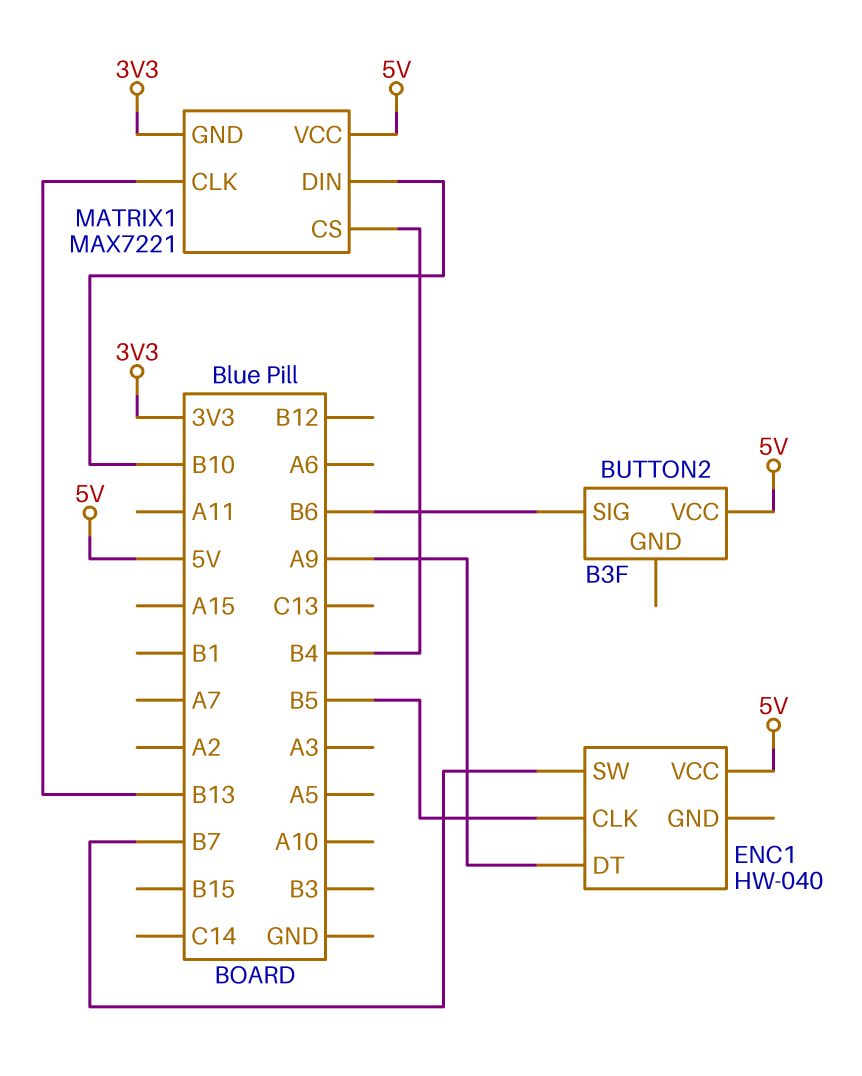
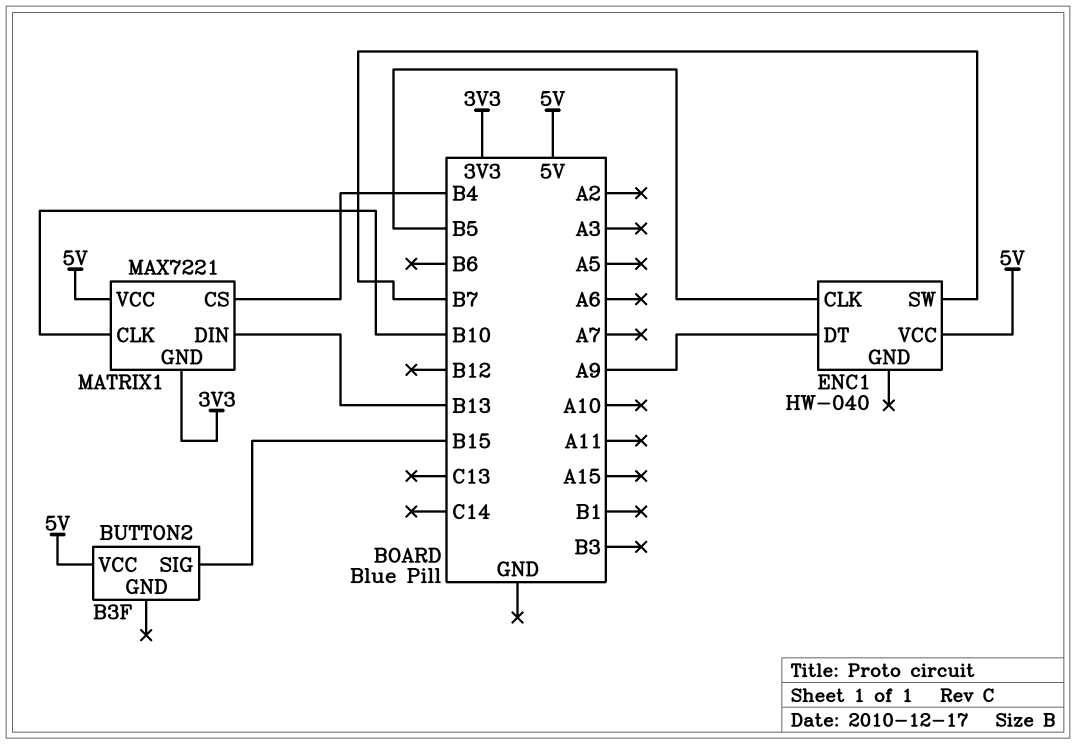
BUTTON2 pin SIG: B6 -> B15
MATRIX1 pin CLK: B13 -> B10
MATRIX1 pin DIN: B10 -> B13

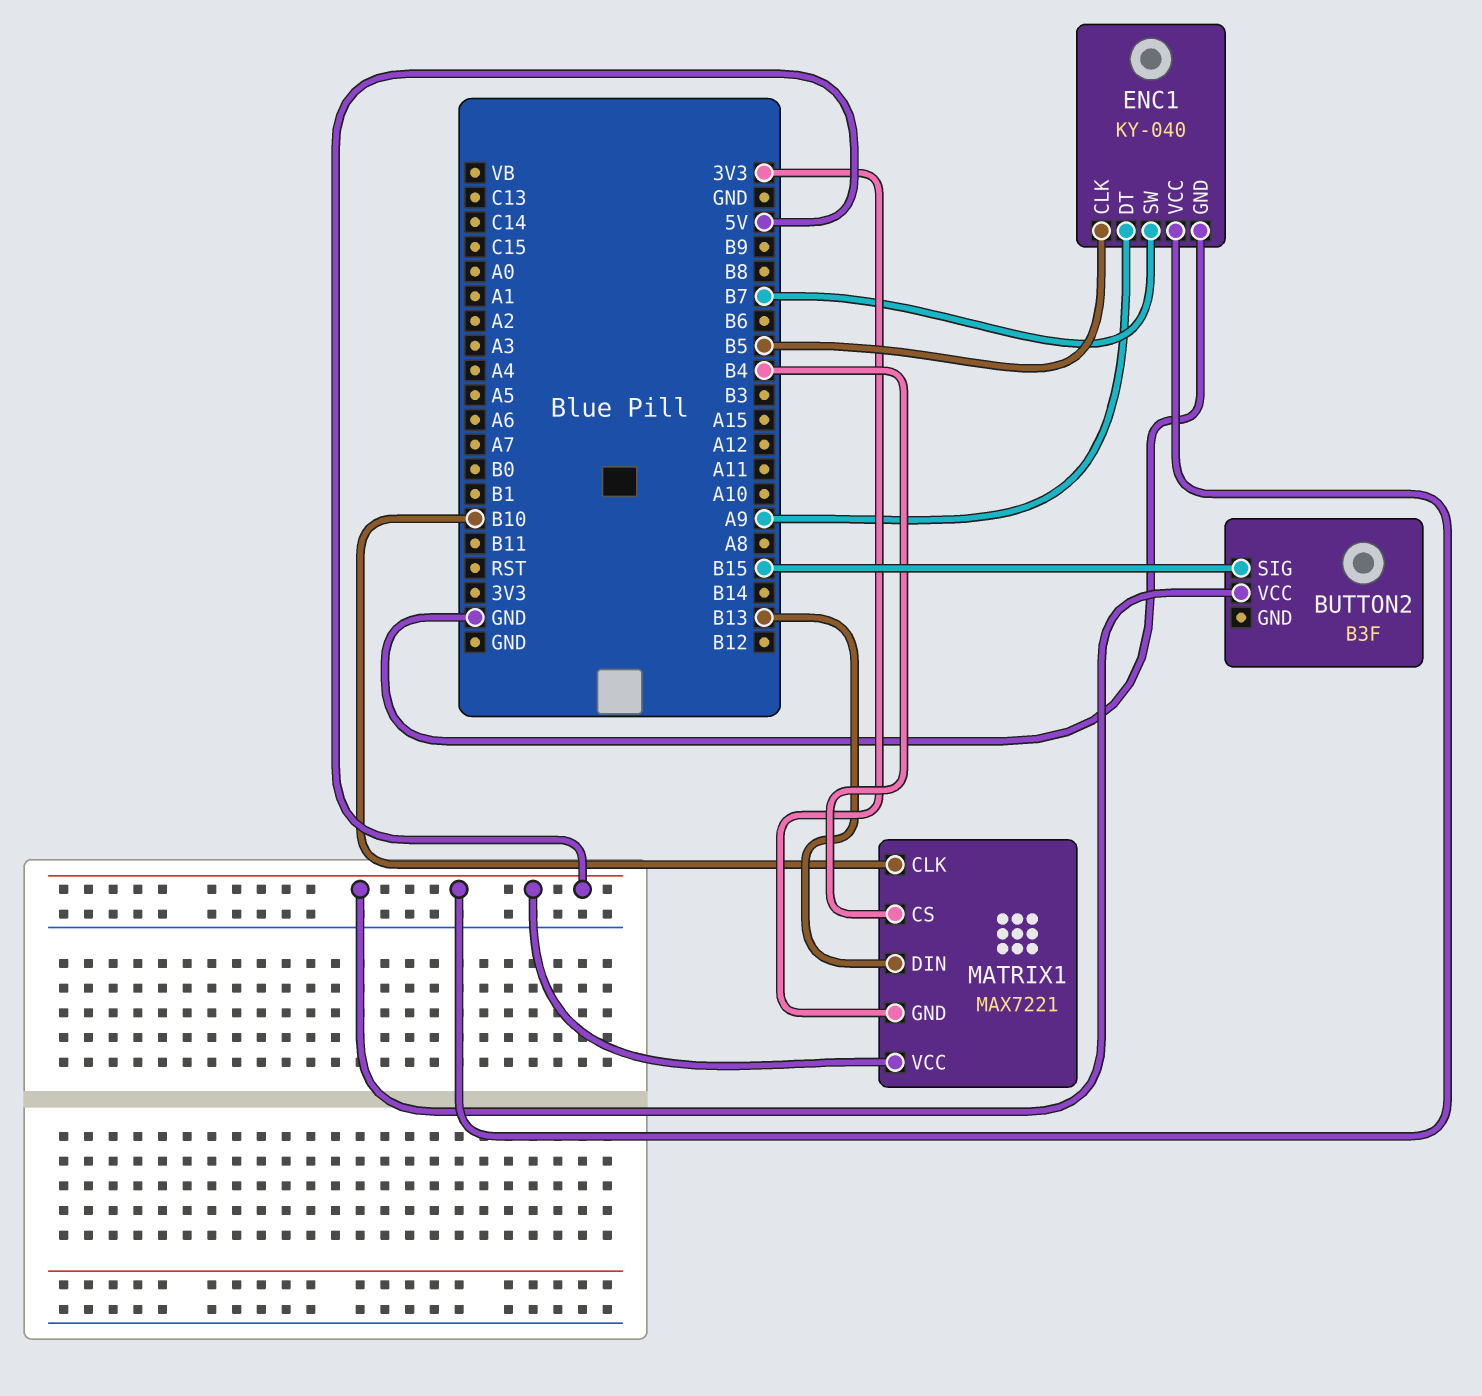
ENC1: HW-040 -> KY-040
ENC1 pin GND: none -> GND

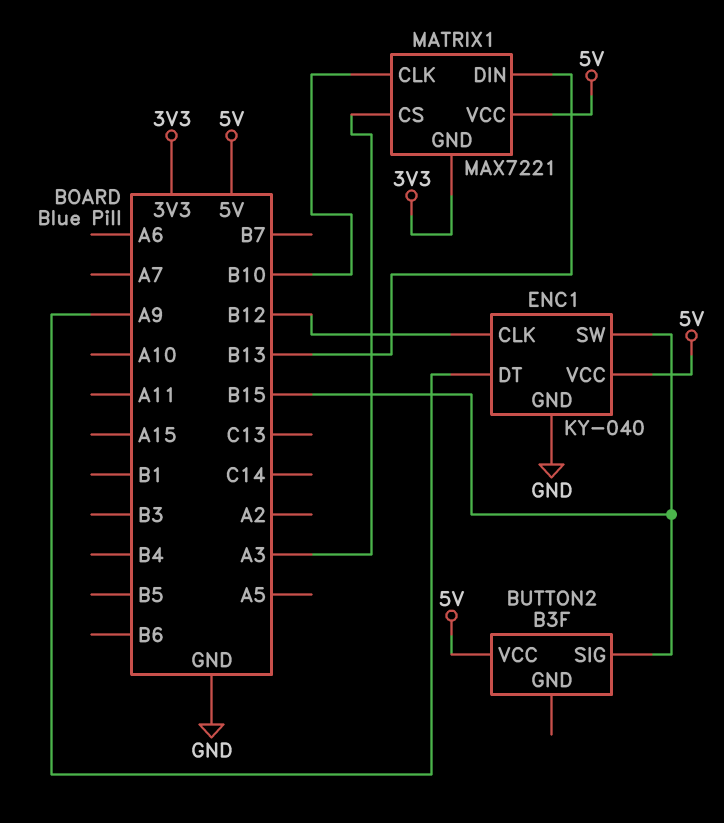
ENC1 pin CLK: B5 -> B12
ENC1 pin SW: B7 -> B15
MATRIX1 pin CS: B4 -> A3

